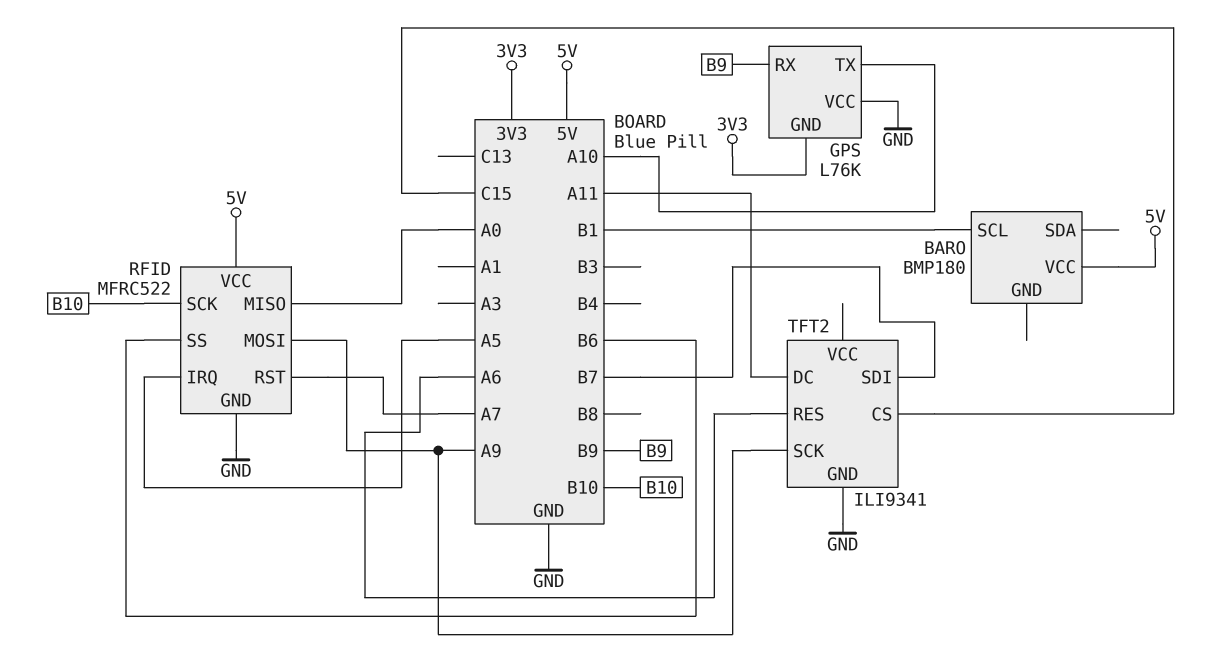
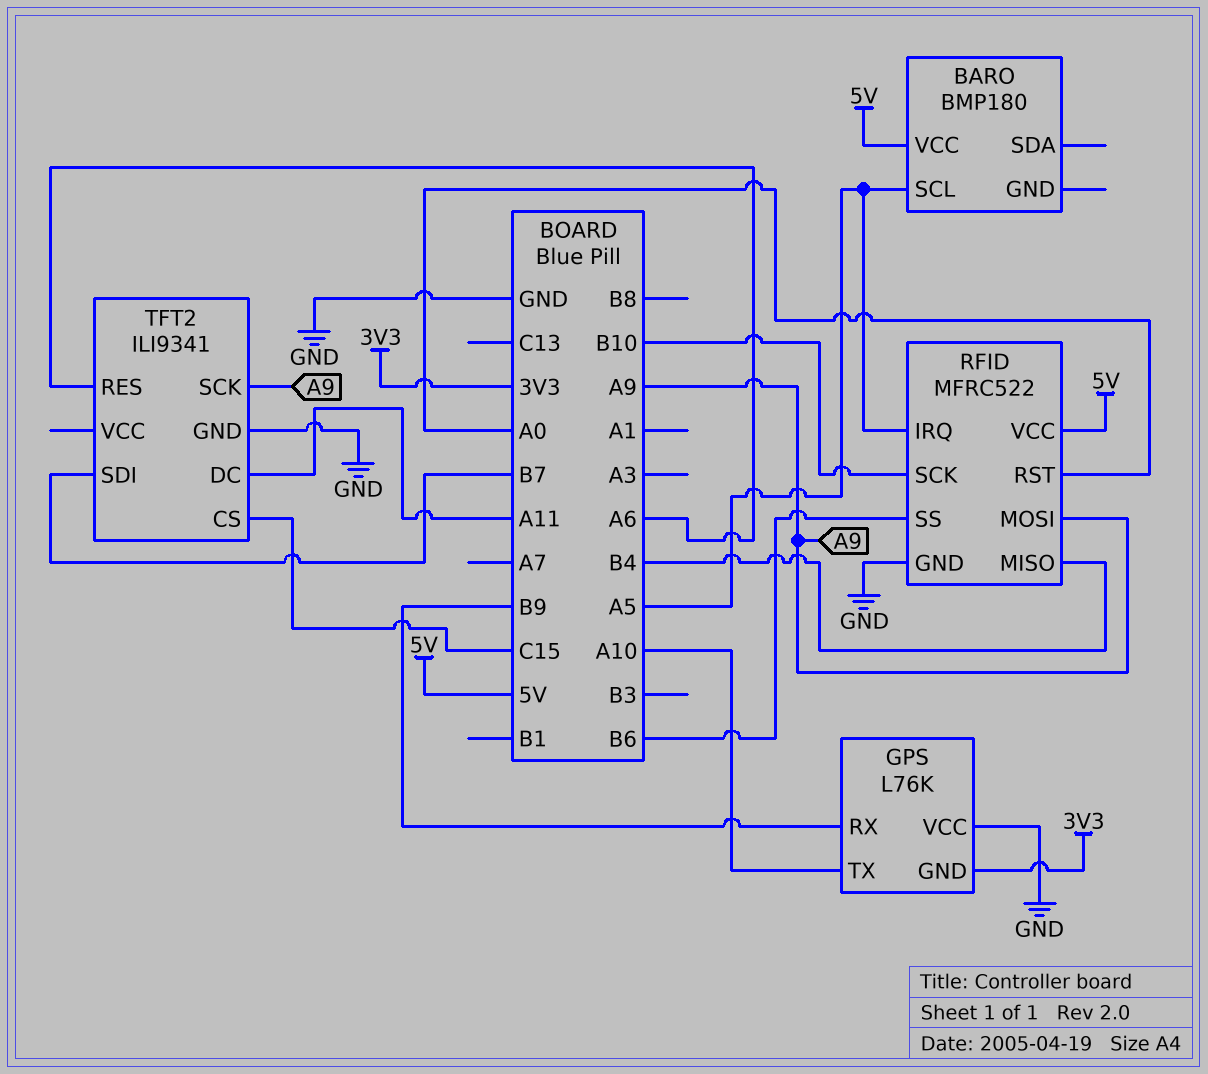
BARO pin SCL: B1 -> A5
RFID pin MISO: A0 -> B4
RFID pin RST: A7 -> A0

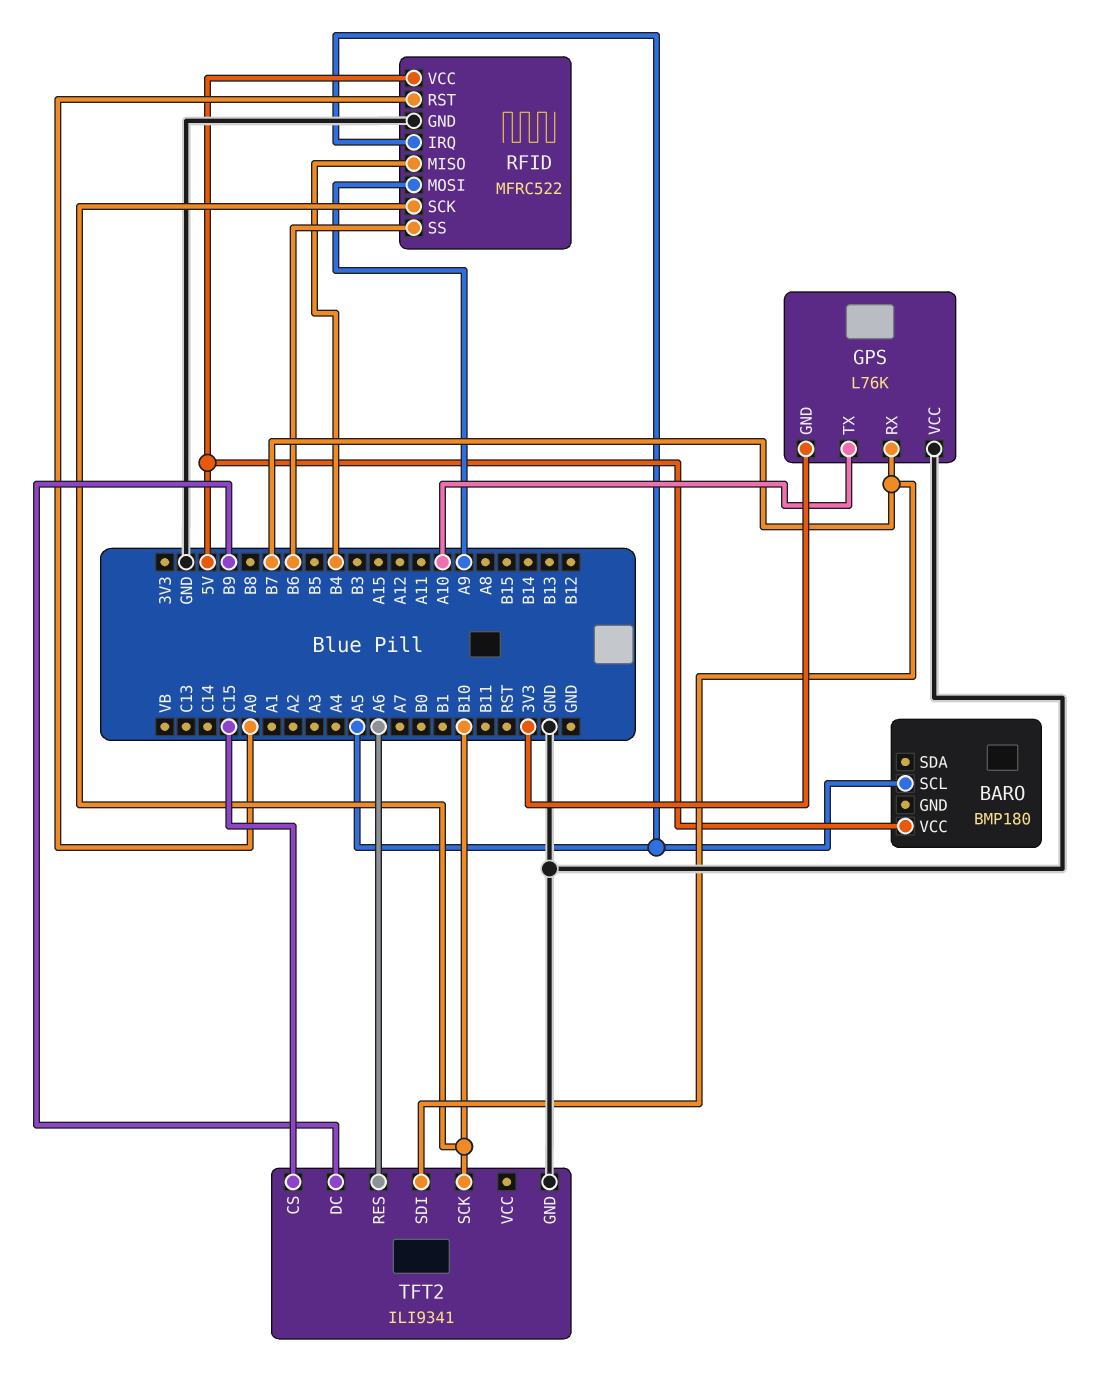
GPS pin RX: B9 -> B7
TFT2 pin DC: A11 -> B9
TFT2 pin SCK: A9 -> B10

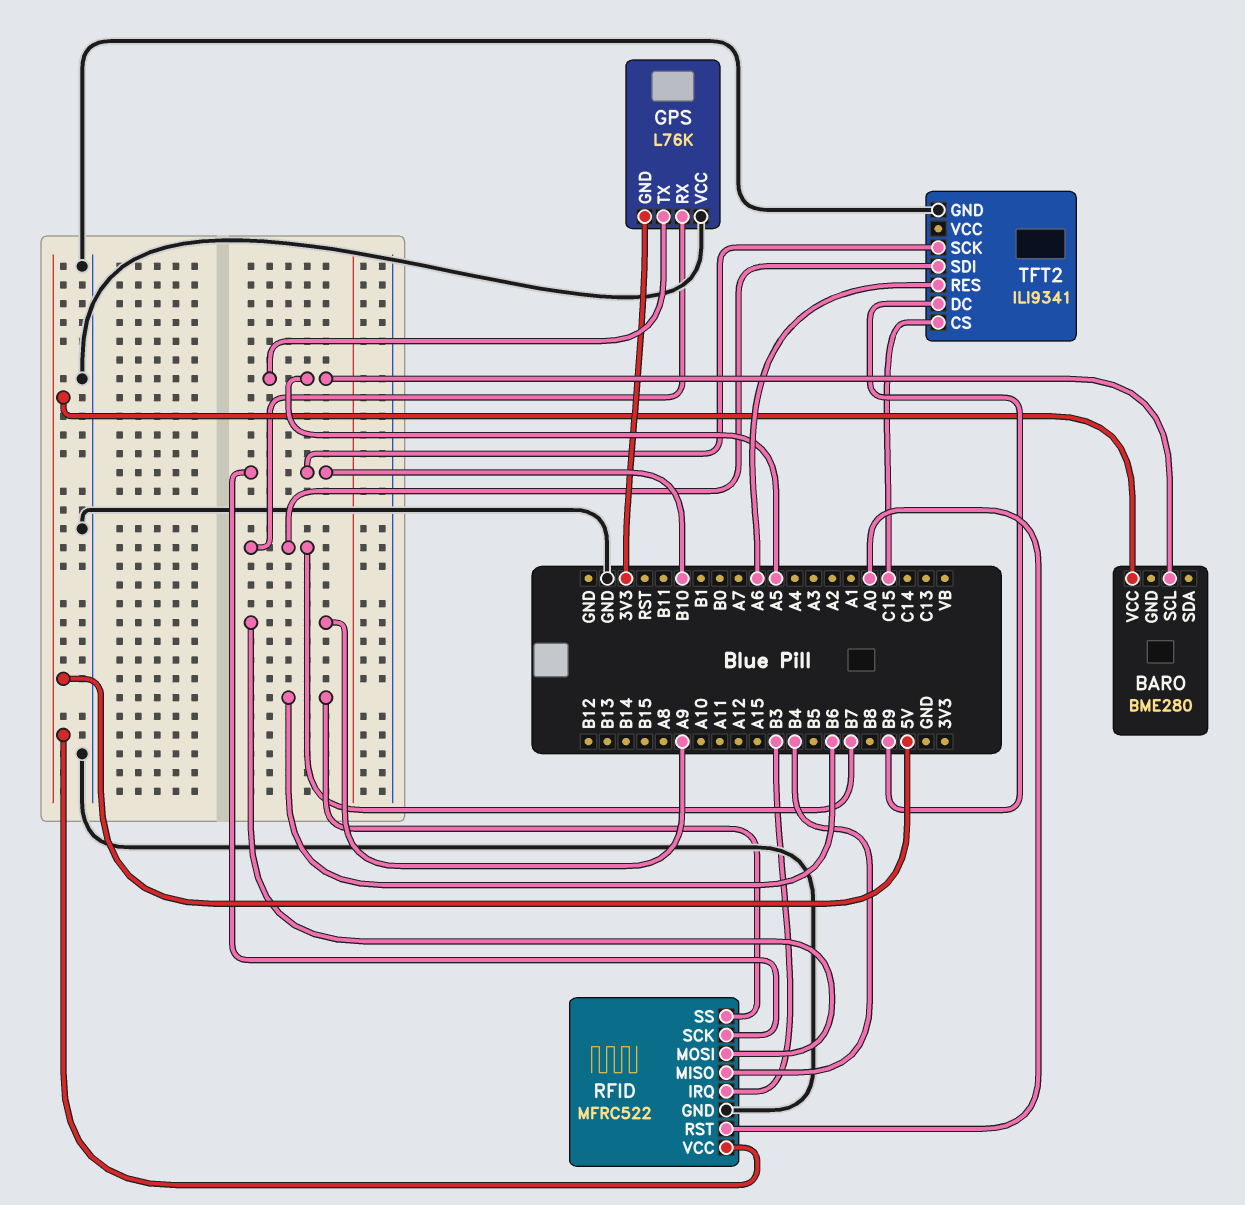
BARO: BMP180 -> BME280
GPS pin TX: A10 -> A5
RFID pin IRQ: A5 -> B3

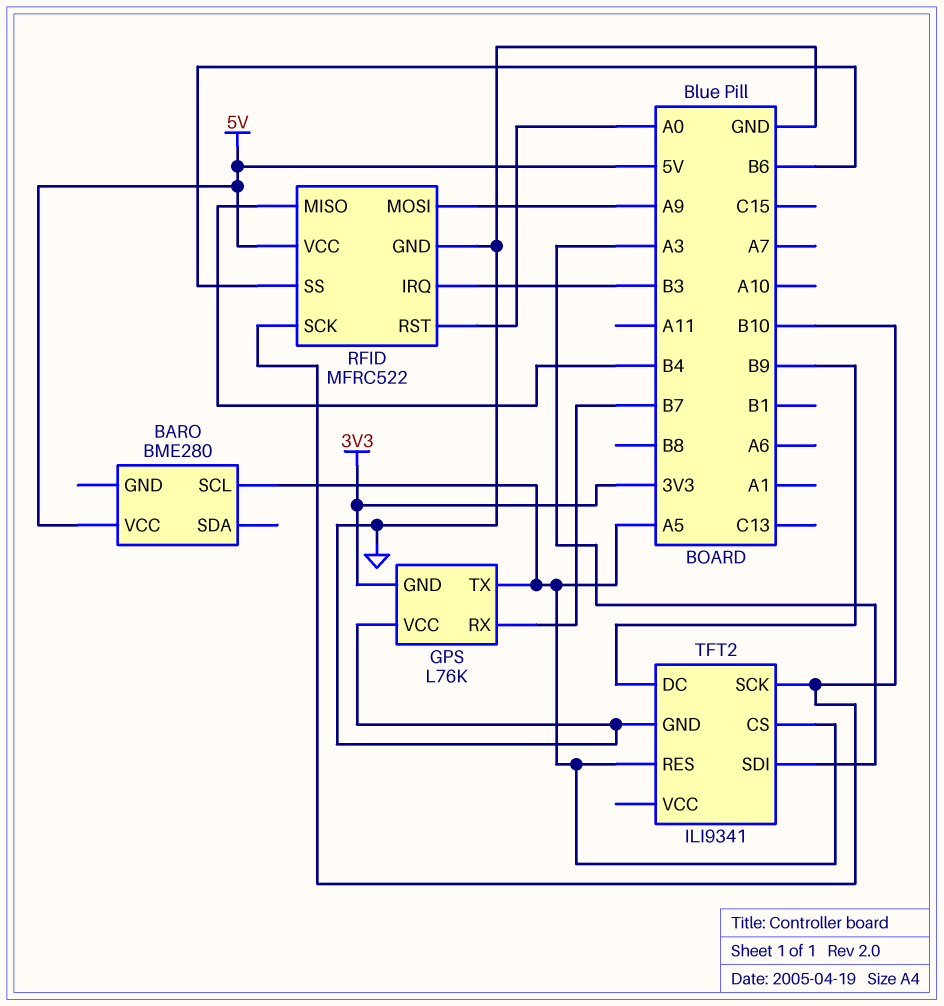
TFT2 pin CS: C15 -> A5
TFT2 pin RES: A6 -> A5
TFT2 pin SDI: B7 -> A3

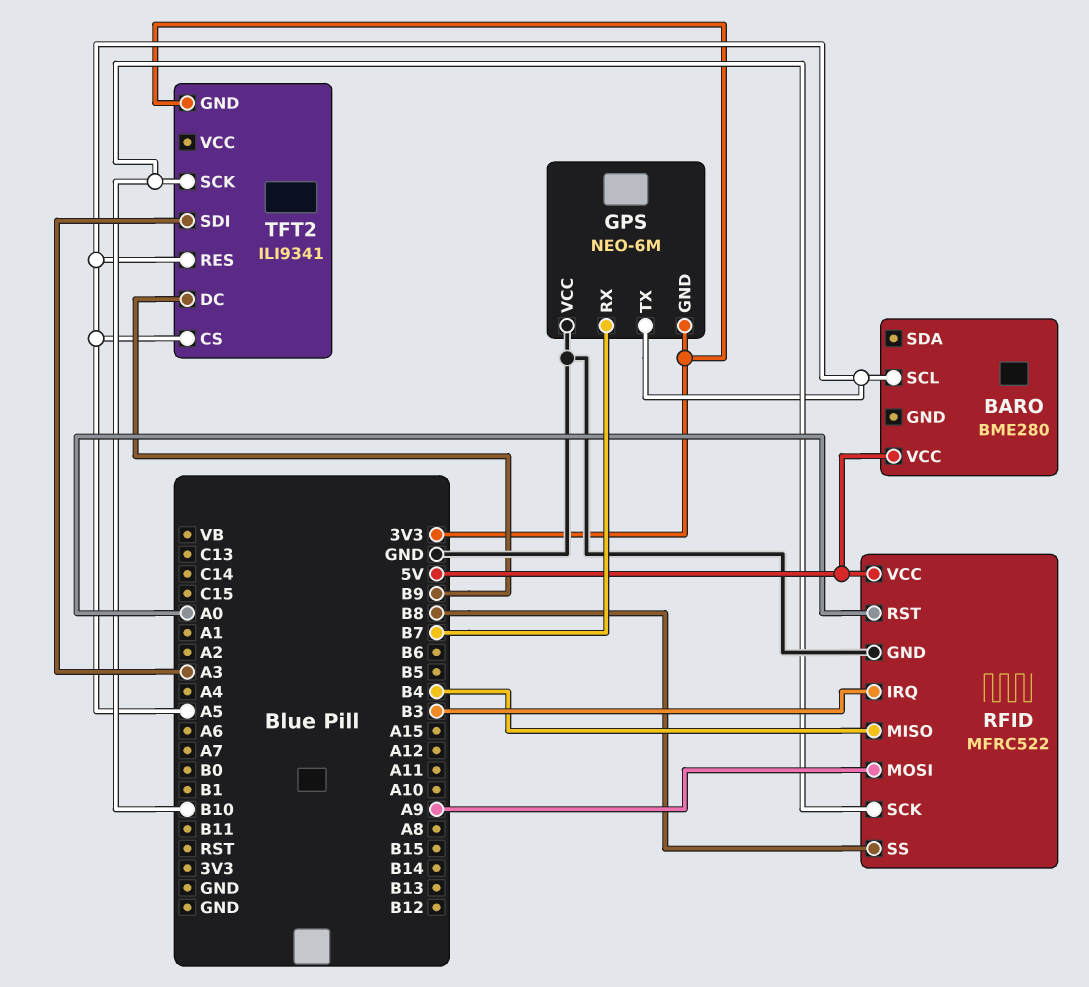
GPS: L76K -> NEO-6M
RFID pin SS: B6 -> B8
TFT2 pin GND: GND -> 3V3

